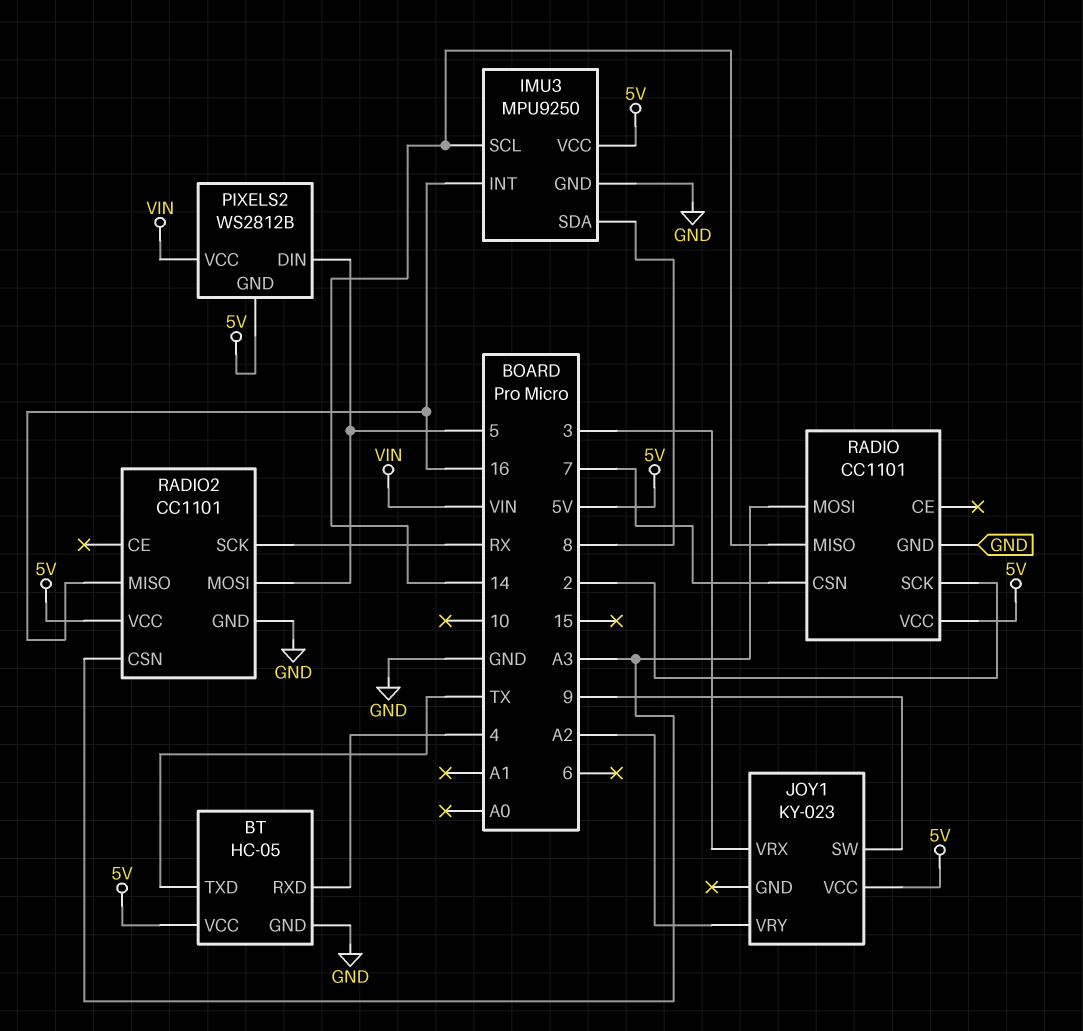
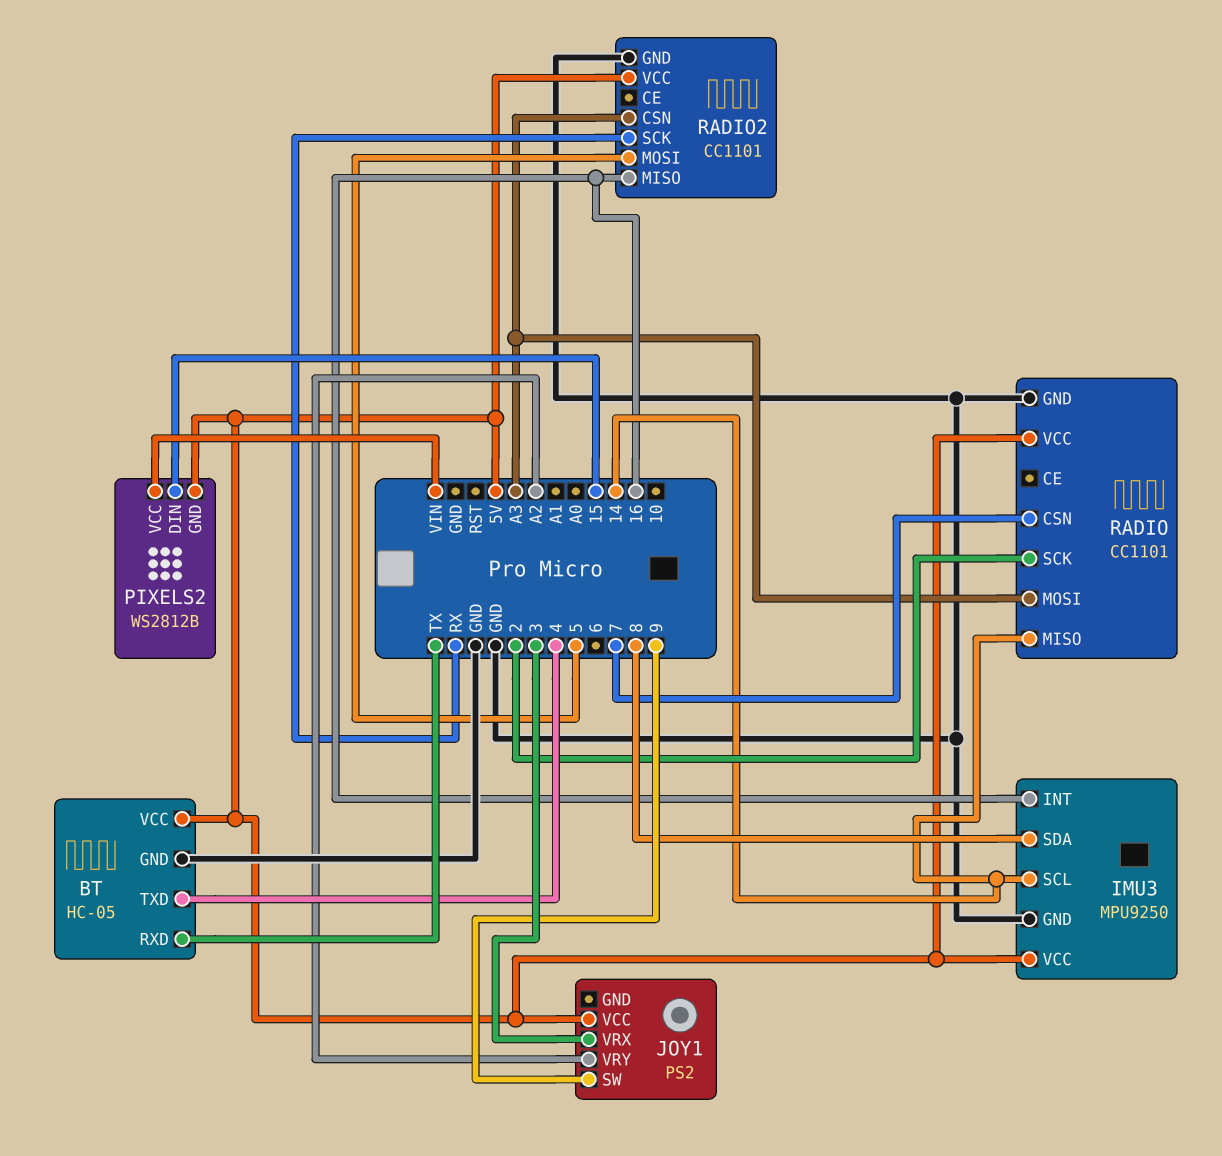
BT pin RXD: 4 -> TX
BT pin TXD: TX -> 4
JOY1: KY-023 -> PS2
PIXELS2 pin DIN: 5 -> 15

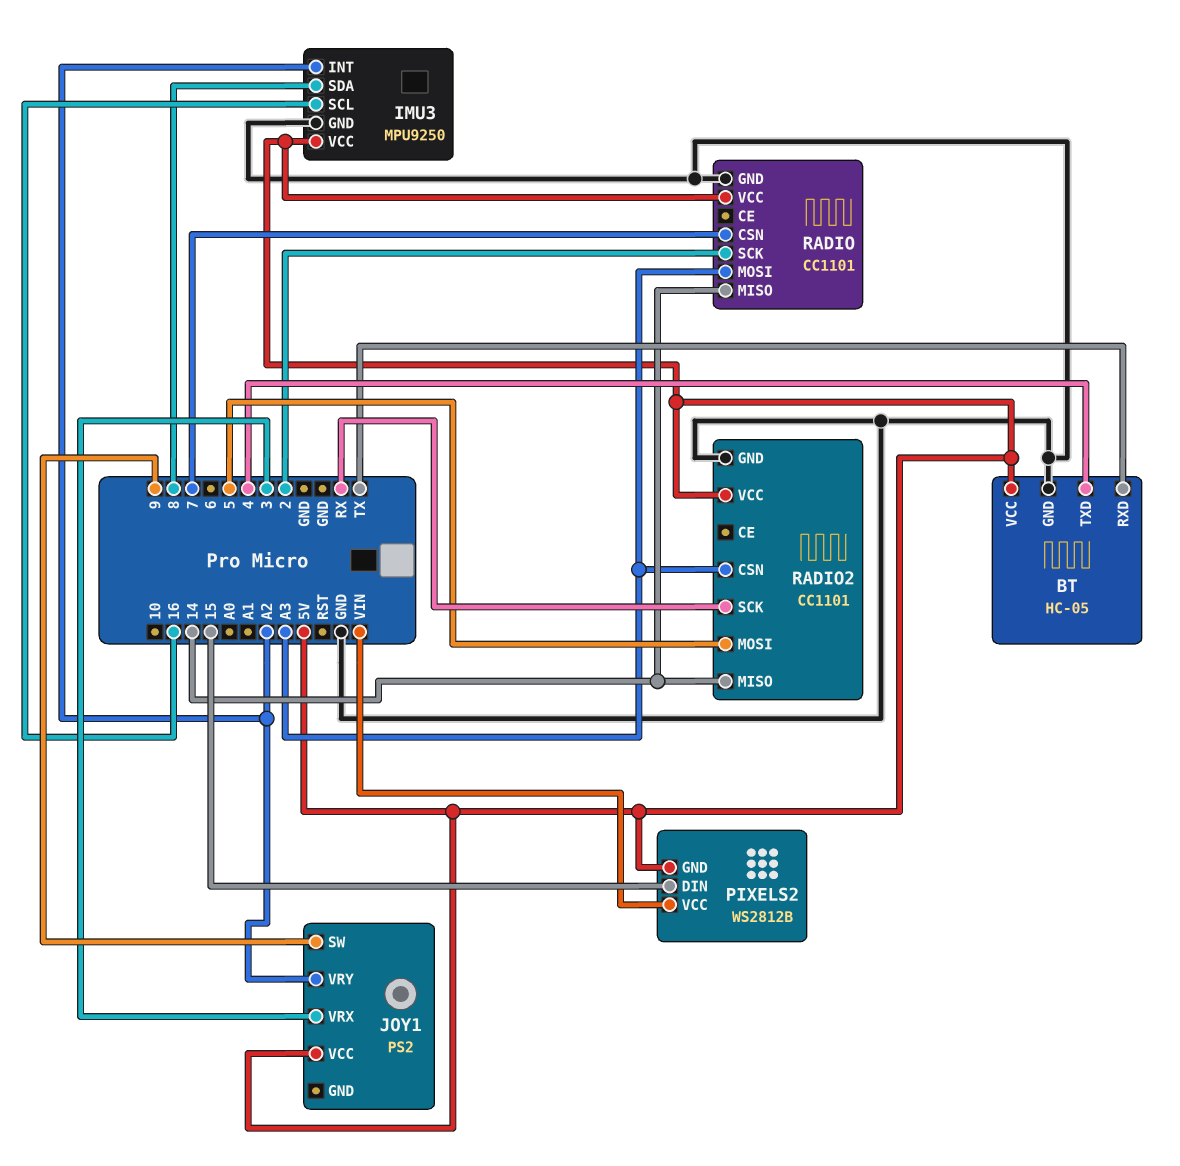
IMU3 pin INT: 16 -> A2
IMU3 pin SCL: 14 -> 16
RADIO2 pin MISO: 16 -> 14

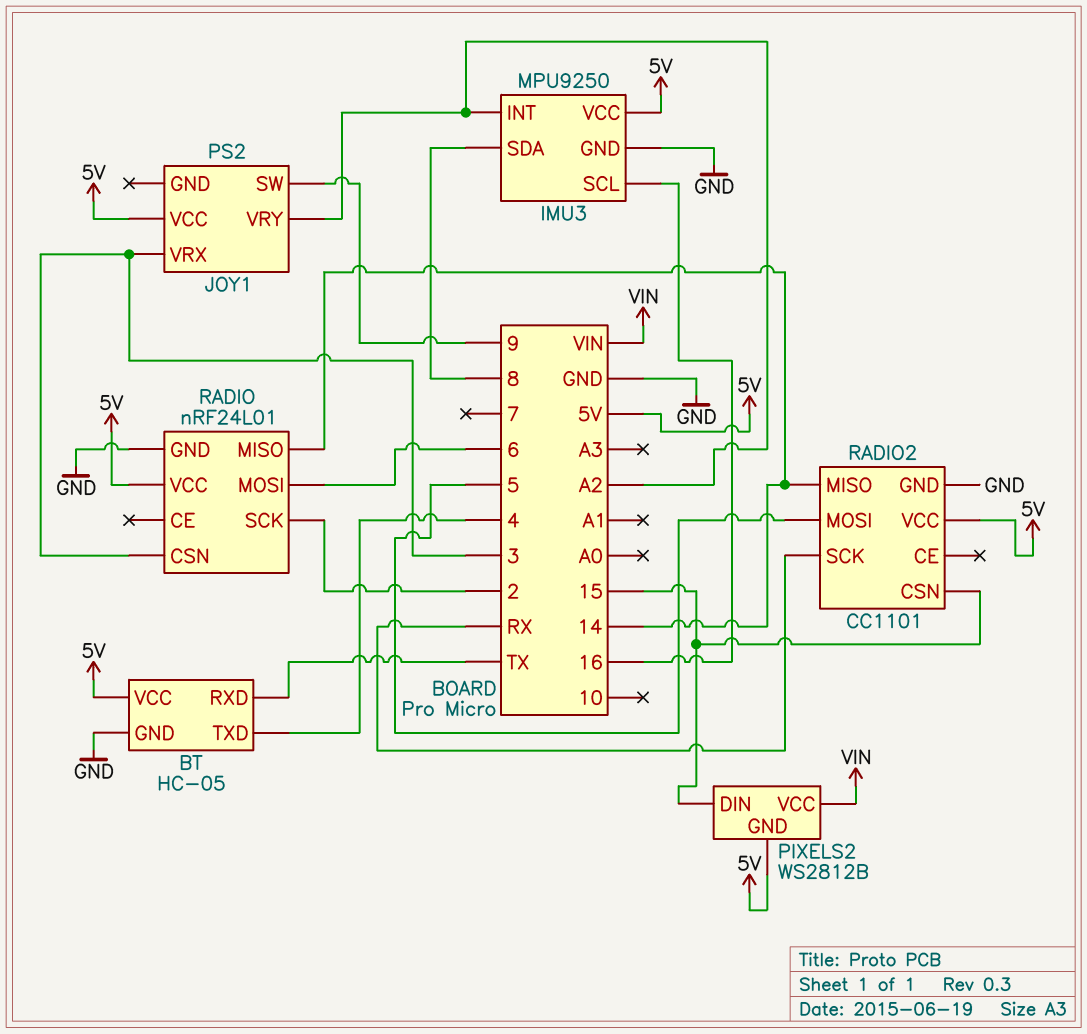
RADIO: CC1101 -> nRF24L01
RADIO pin CSN: 7 -> 3
RADIO pin MOSI: A3 -> 6
RADIO2 pin CSN: A3 -> 15

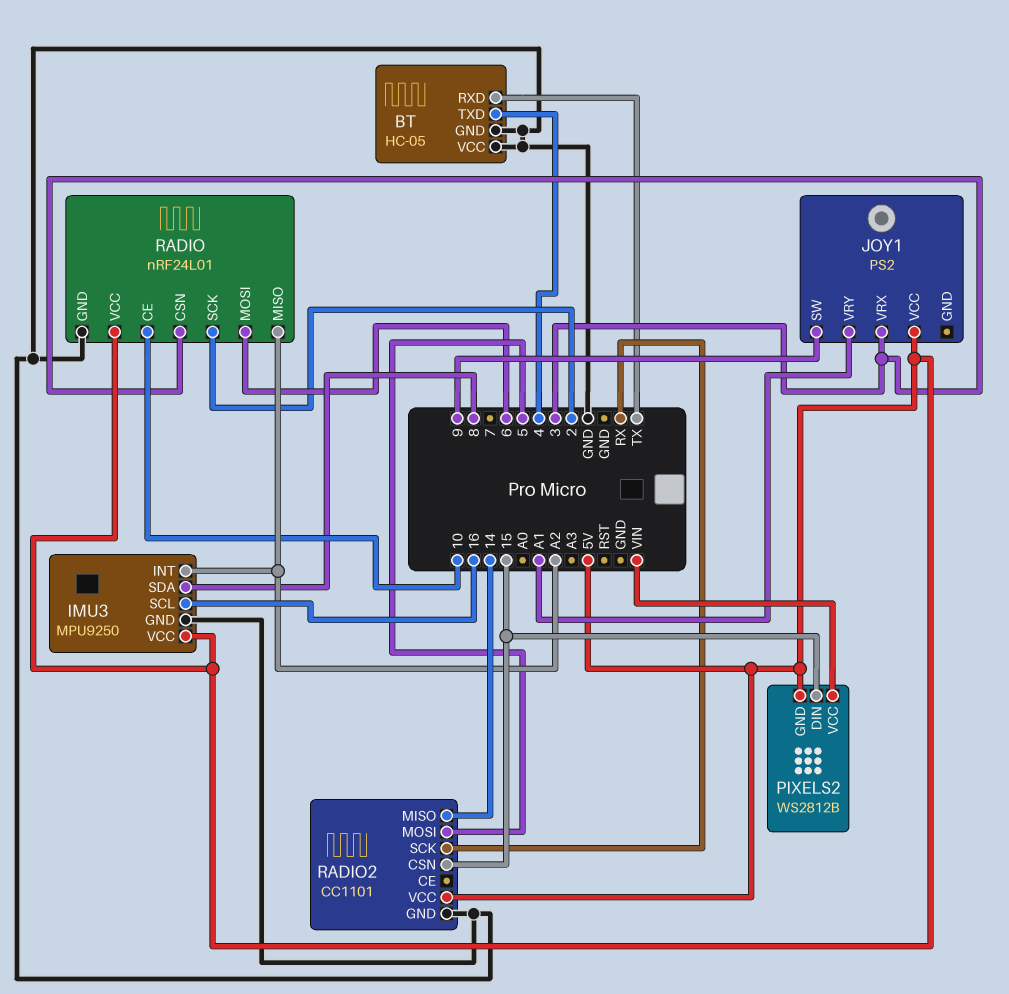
BT pin VCC: 5V -> GND
JOY1 pin VRY: A2 -> A1
RADIO pin CE: none -> 10
RADIO pin MISO: 14 -> A2

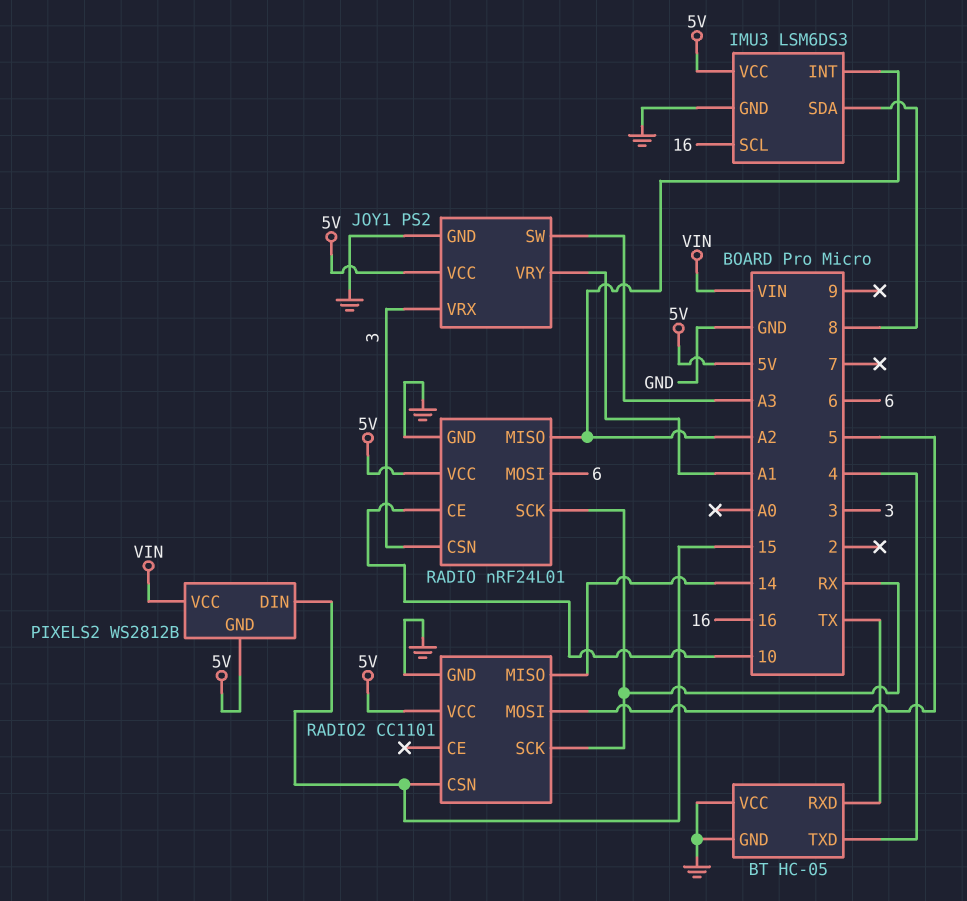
IMU3: MPU9250 -> LSM6DS3
JOY1 pin GND: none -> GND
JOY1 pin SW: 9 -> A3
RADIO pin SCK: 2 -> RX

